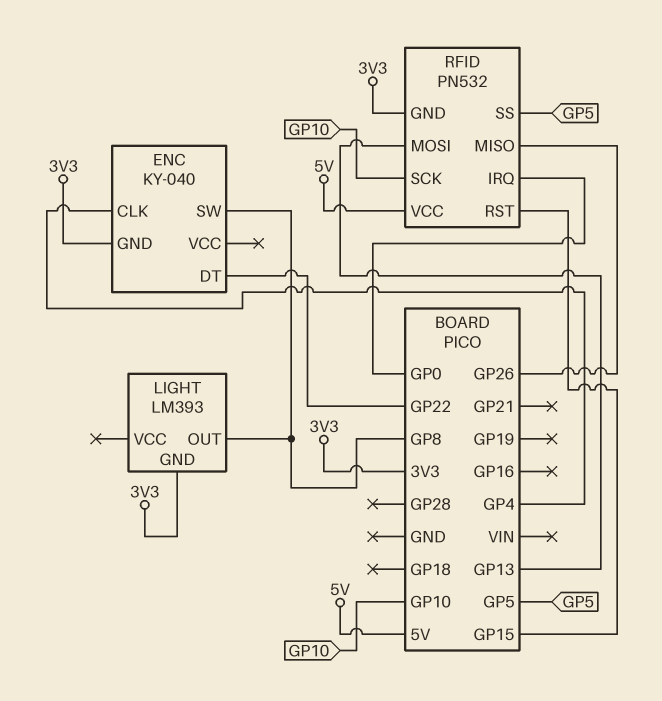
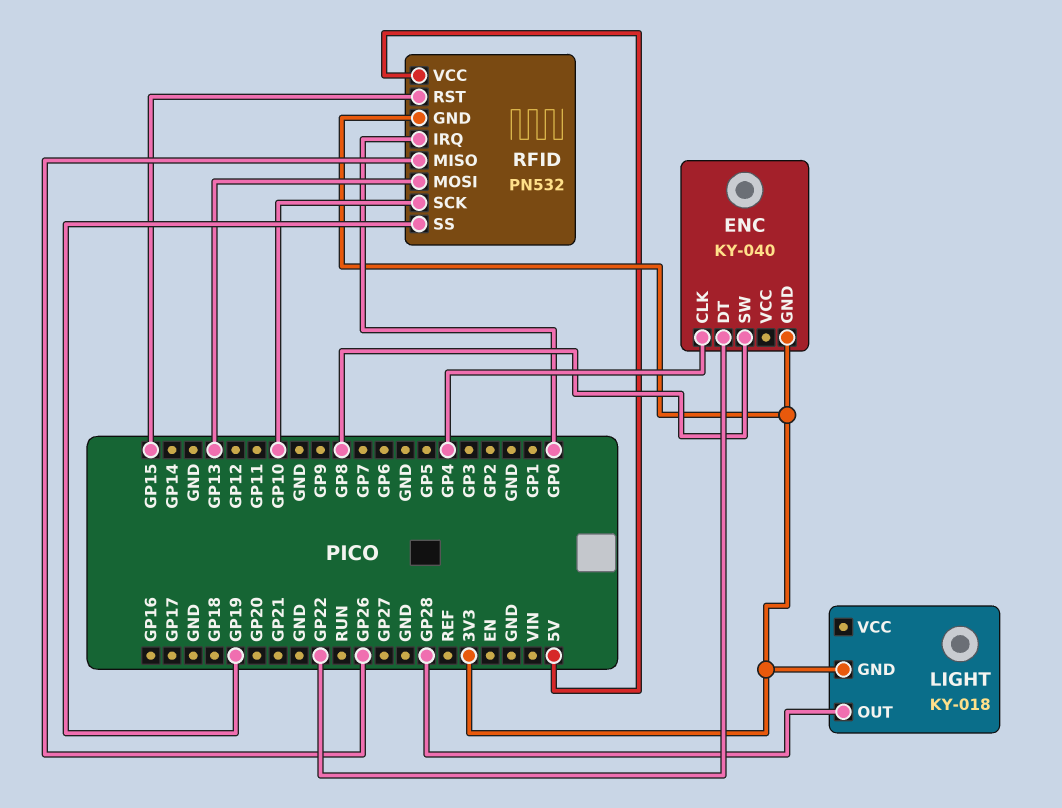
LIGHT: LM393 -> KY-018
LIGHT pin OUT: GP8 -> GP28
RFID pin SS: GP5 -> GP19

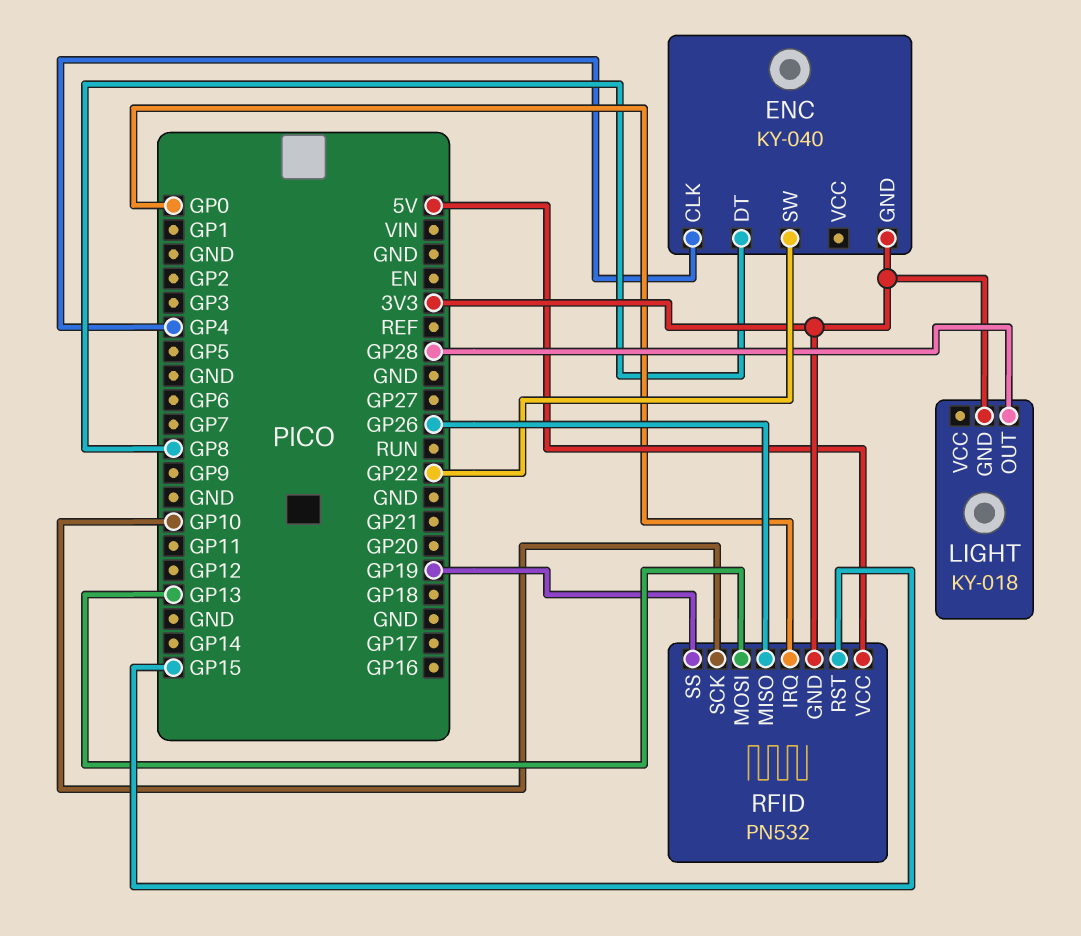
ENC pin DT: GP22 -> GP8
ENC pin SW: GP8 -> GP22

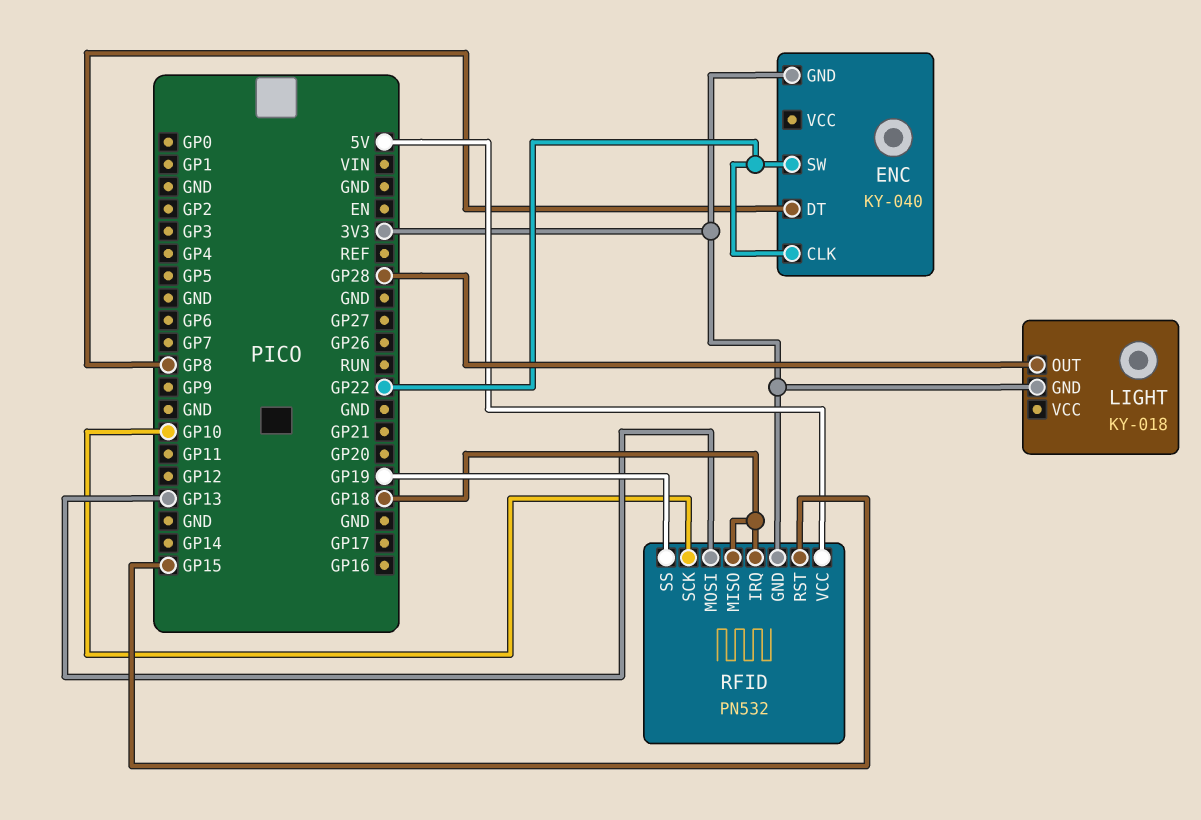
ENC pin CLK: GP4 -> GP22
RFID pin IRQ: GP0 -> GP18
RFID pin MISO: GP26 -> GP18

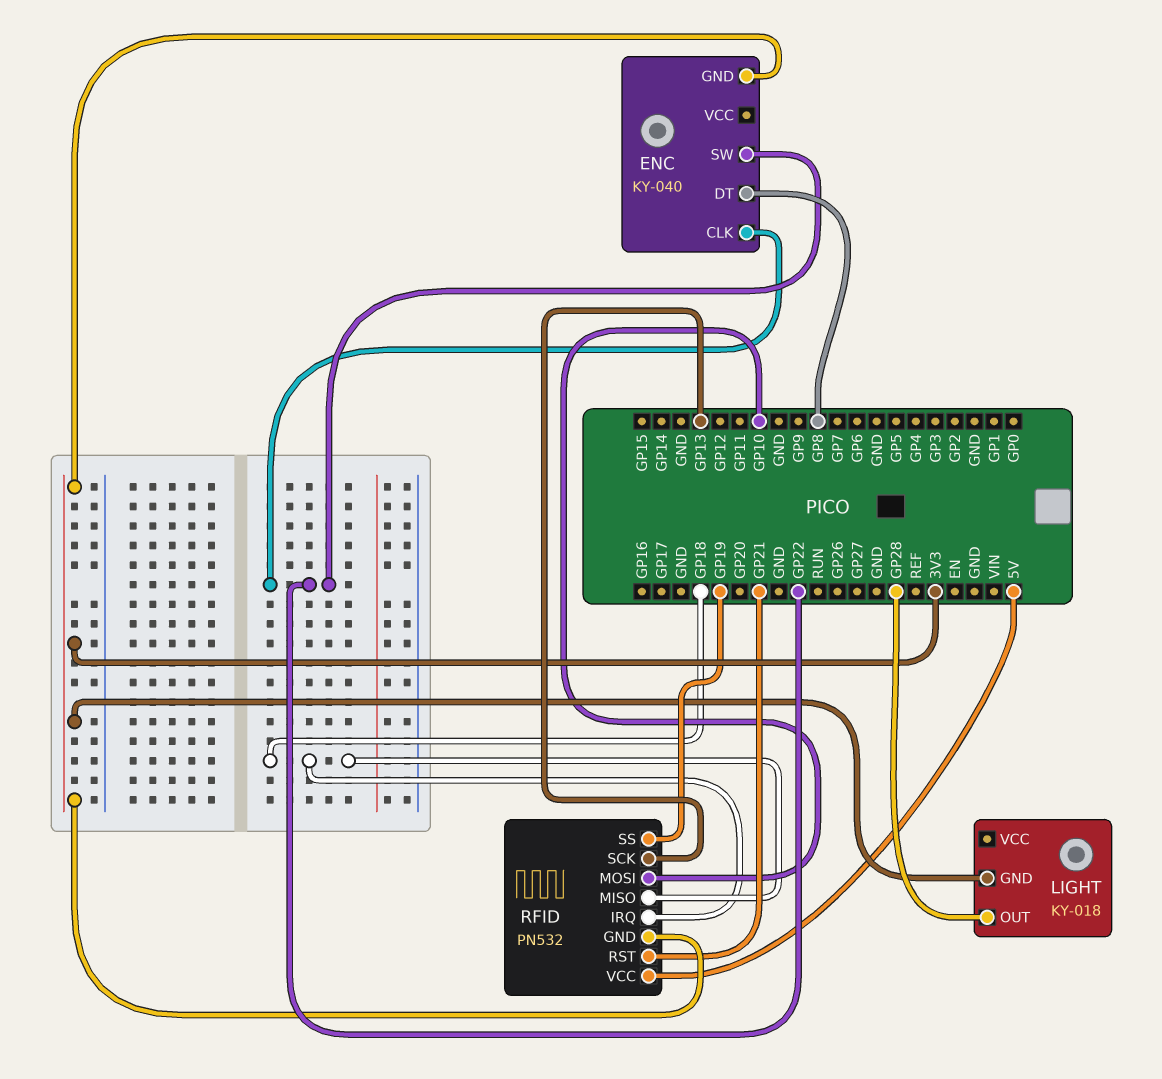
RFID pin MOSI: GP13 -> GP10
RFID pin RST: GP15 -> GP21
RFID pin SCK: GP10 -> GP13

